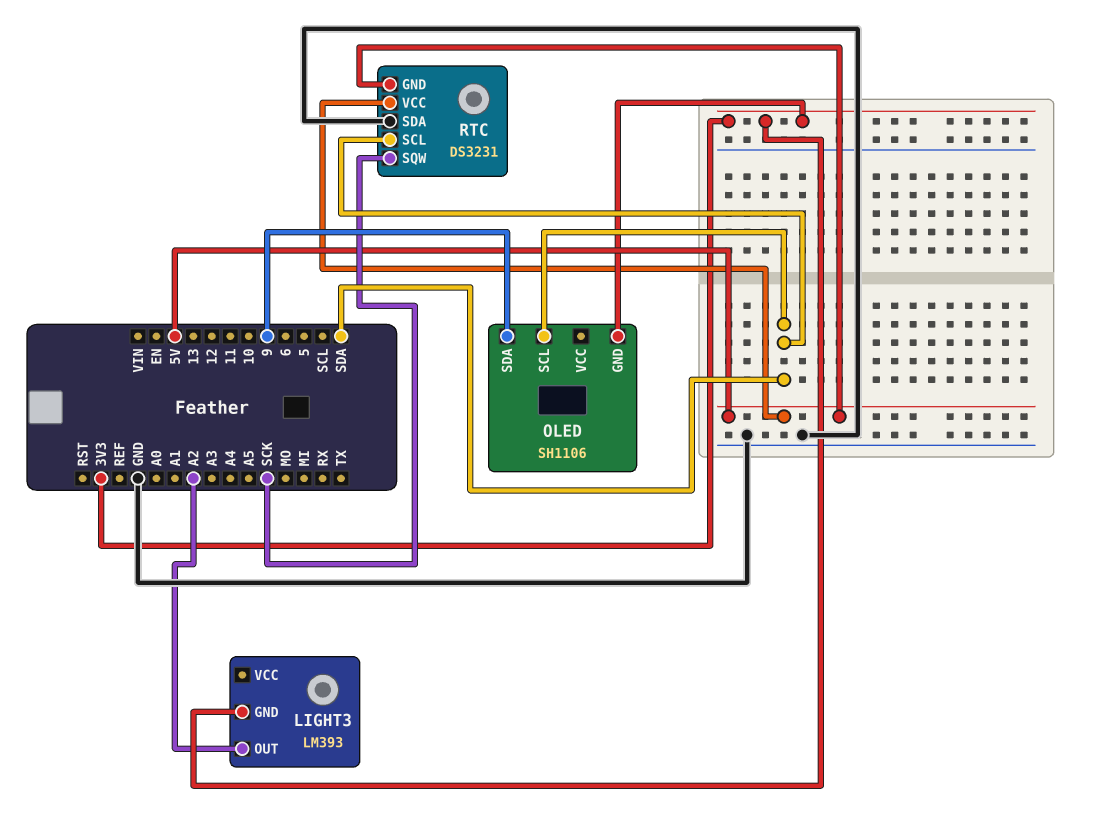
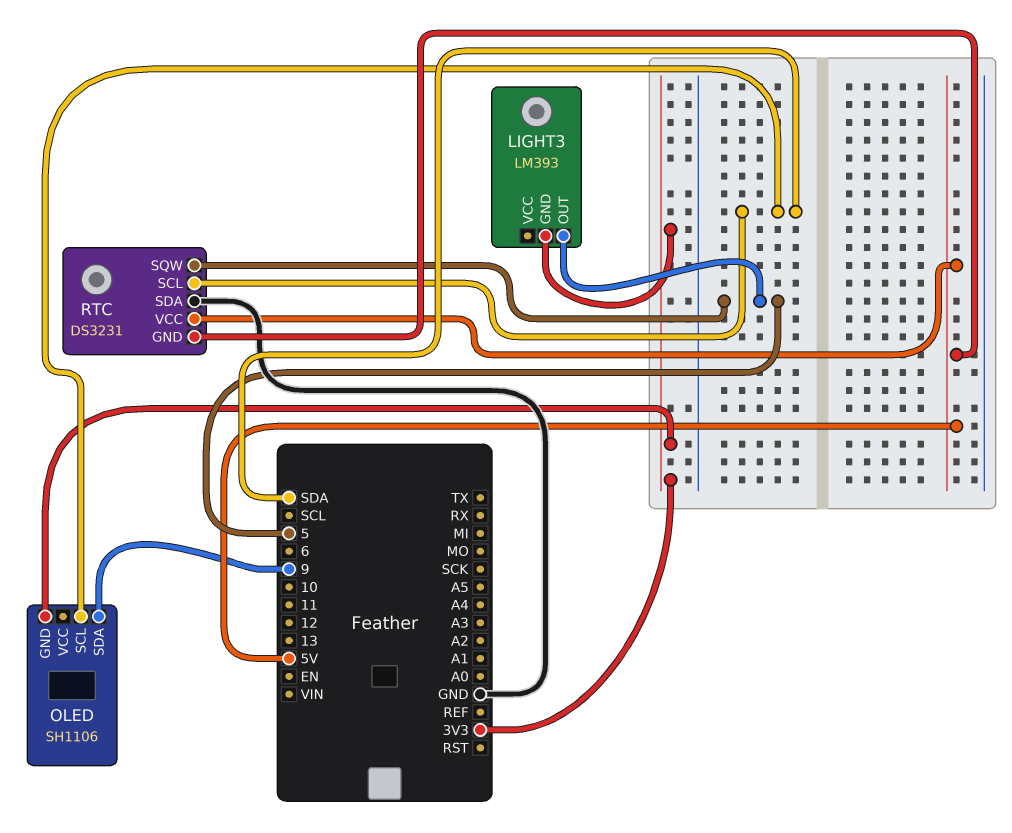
LIGHT3 pin OUT: A2 -> 5
RTC pin SQW: SCK -> 5

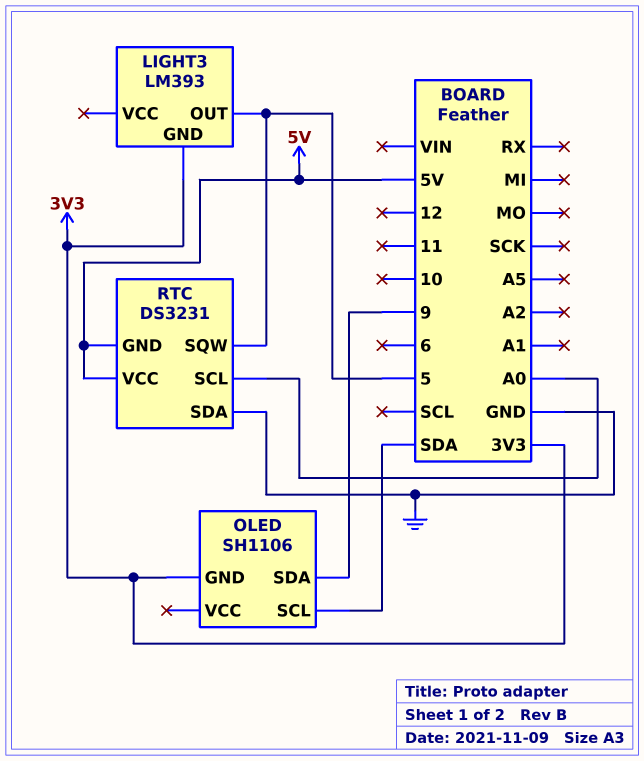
RTC pin SCL: SDA -> A0

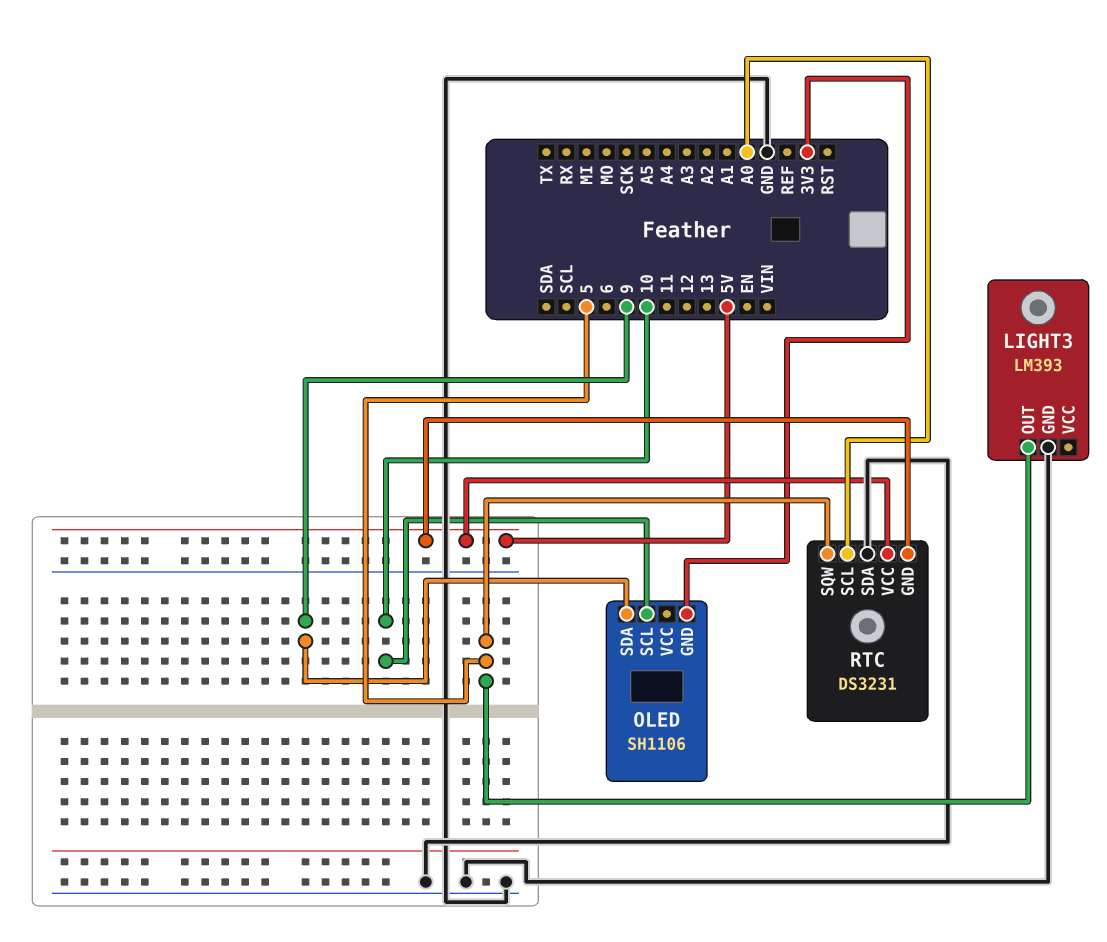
LIGHT3 pin GND: 3V3 -> GND
OLED pin SCL: SDA -> 10

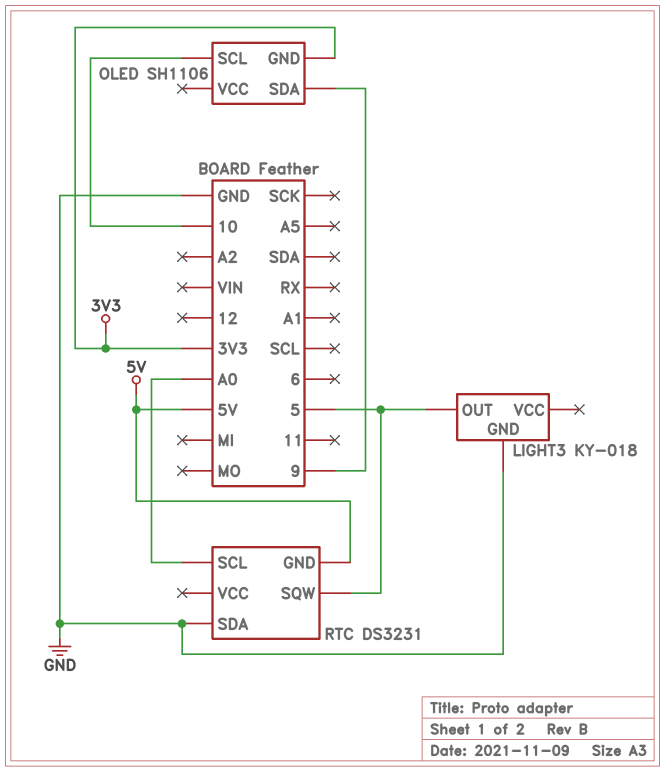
LIGHT3: LM393 -> KY-018
RTC pin VCC: 5V -> none

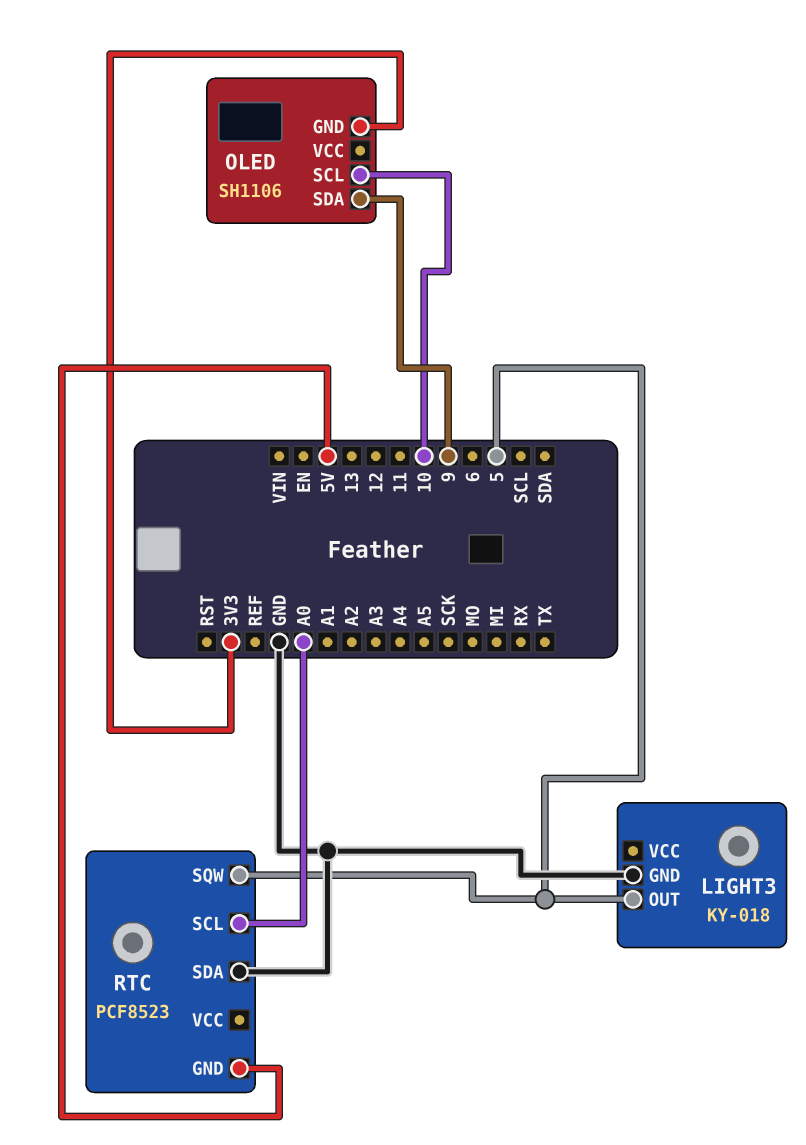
RTC: DS3231 -> PCF8523

